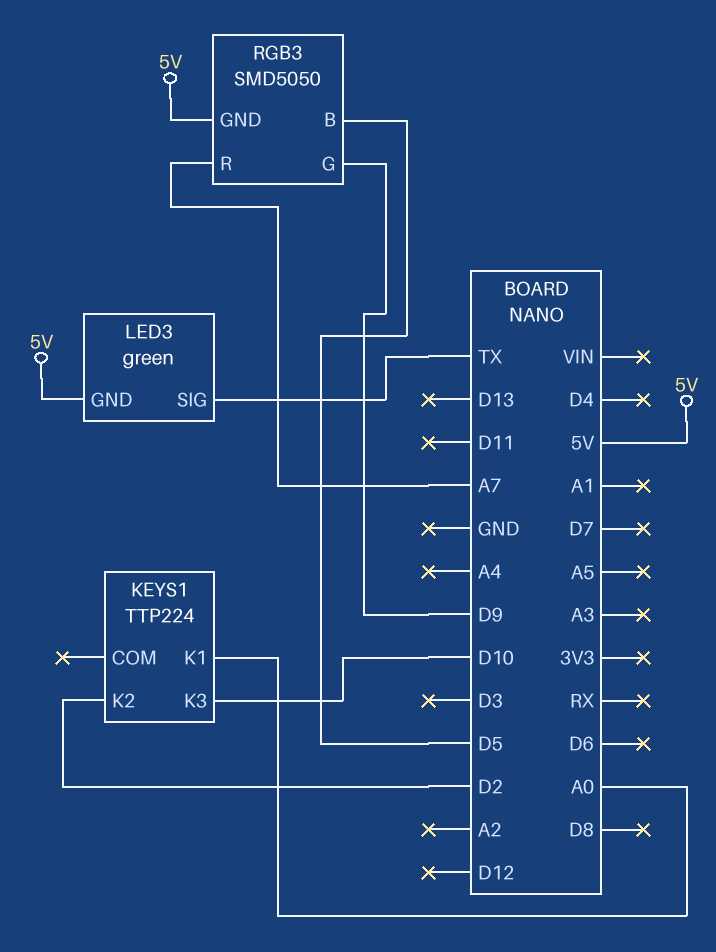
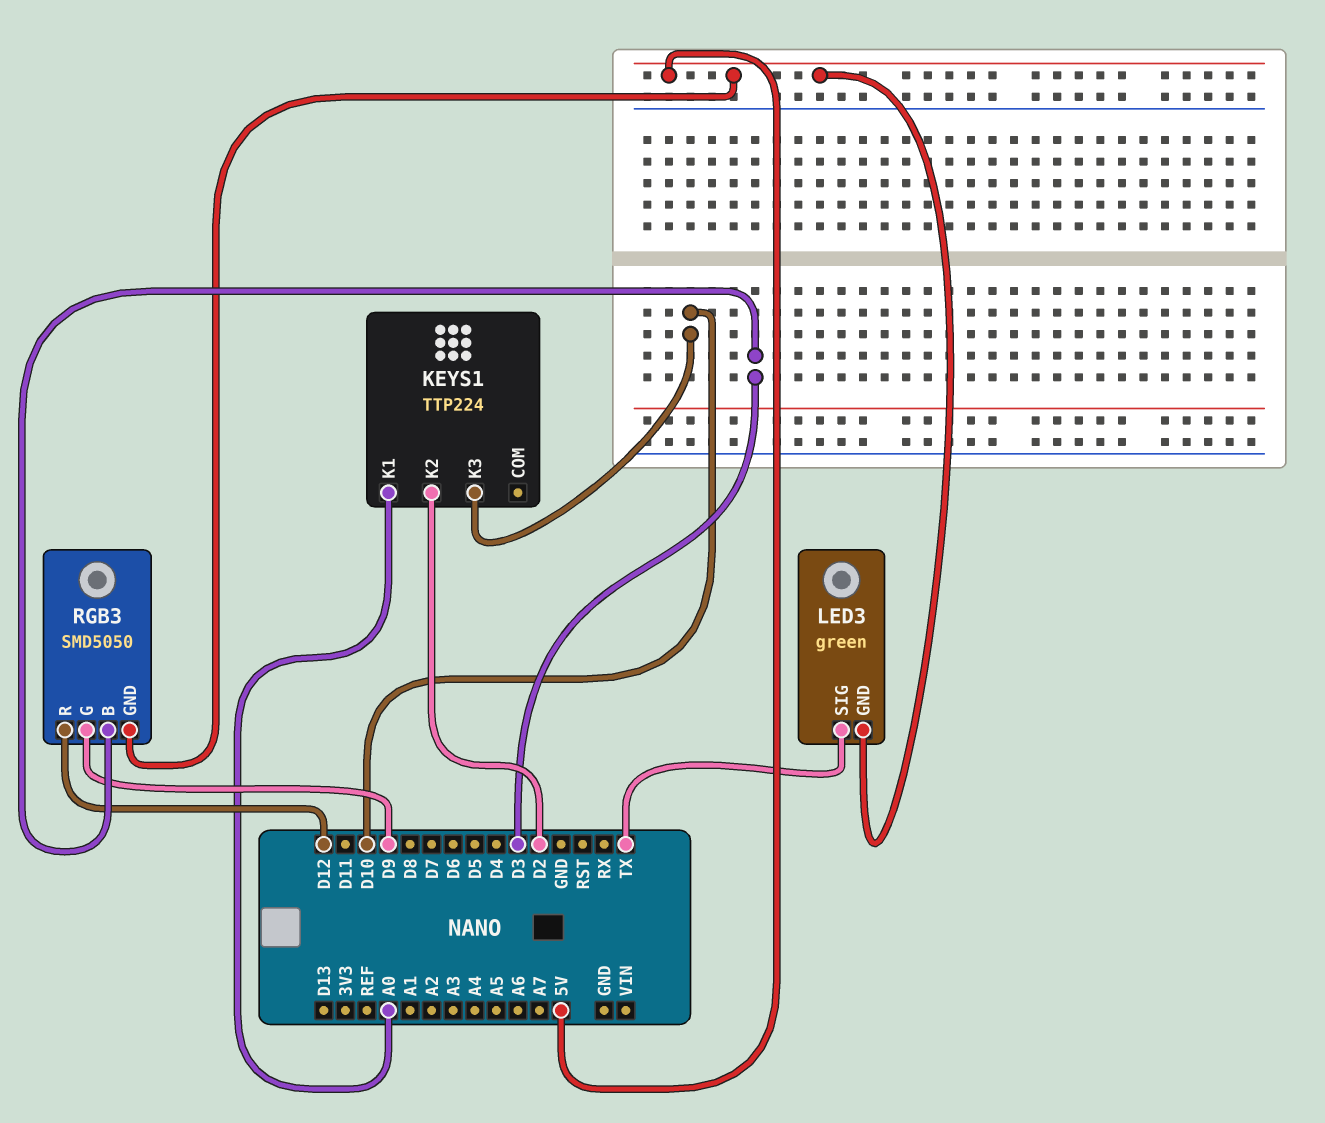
RGB3 pin B: D5 -> D3
RGB3 pin R: A7 -> D12

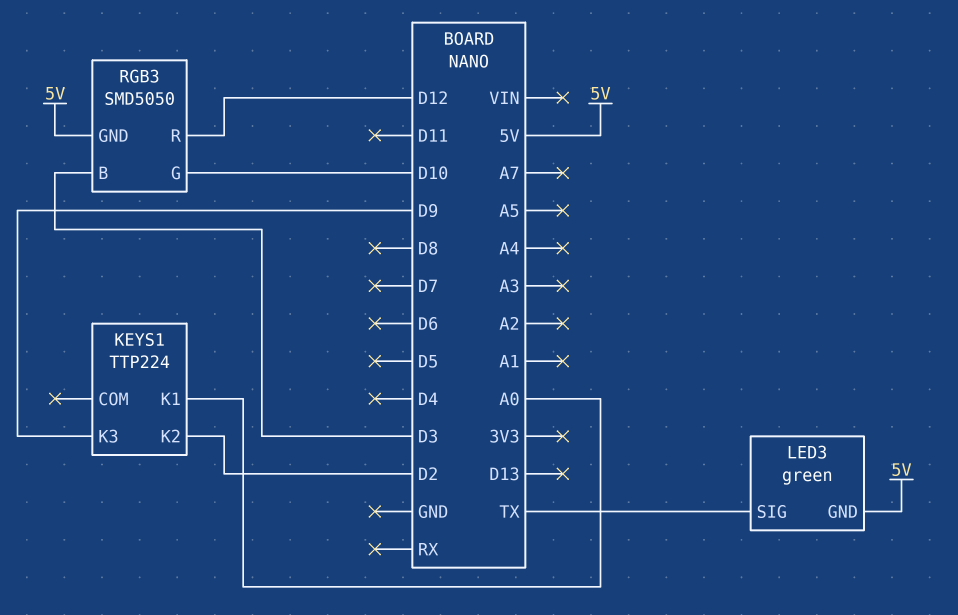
KEYS1 pin K3: D10 -> D9
RGB3 pin G: D9 -> D10

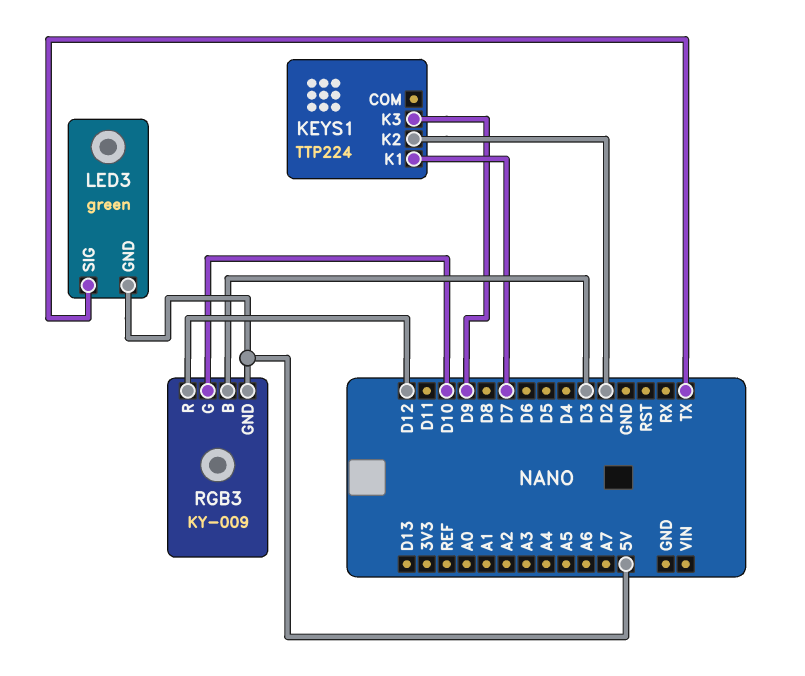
KEYS1 pin K1: A0 -> D7
RGB3: SMD5050 -> KY-009

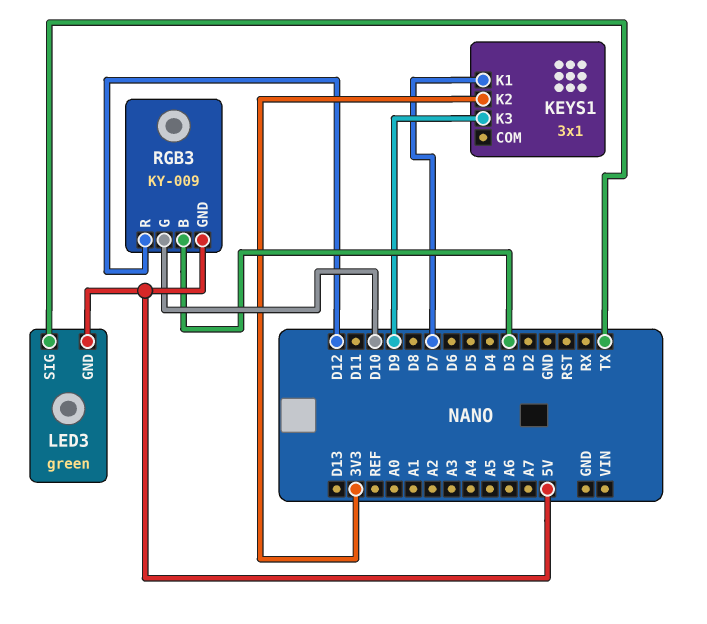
KEYS1: TTP224 -> 3x1
KEYS1 pin K2: D2 -> 3V3

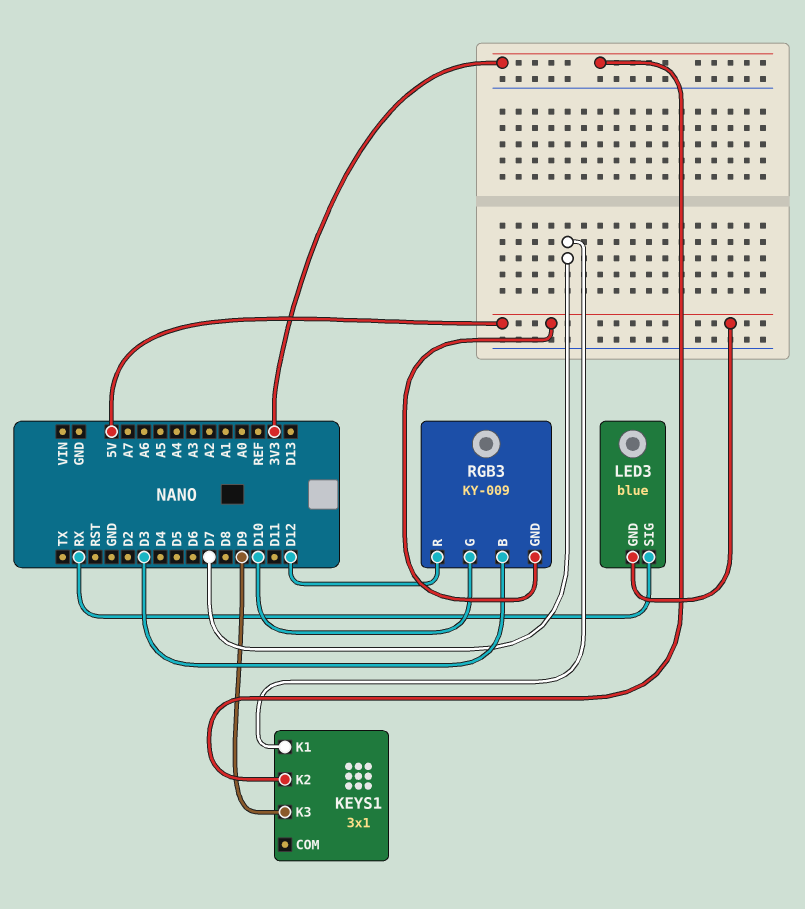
LED3: green -> blue
LED3 pin SIG: TX -> RX

